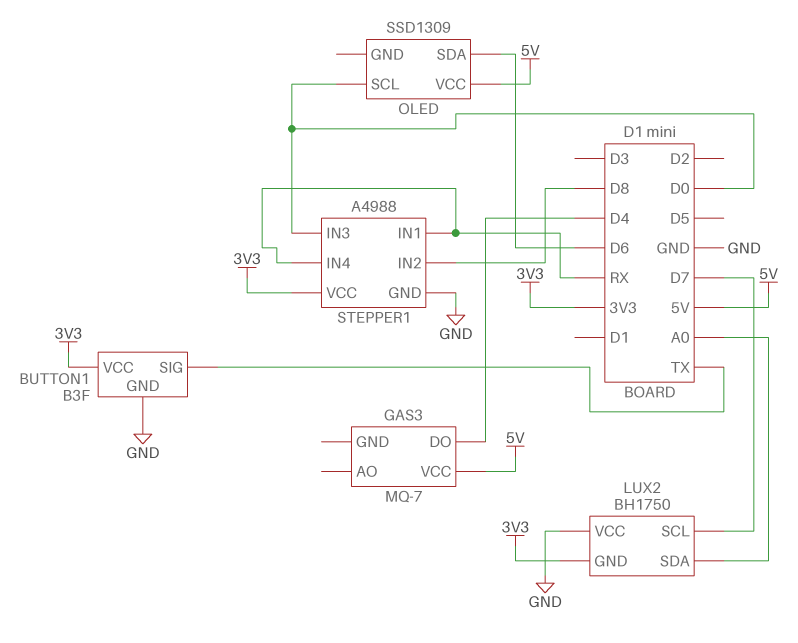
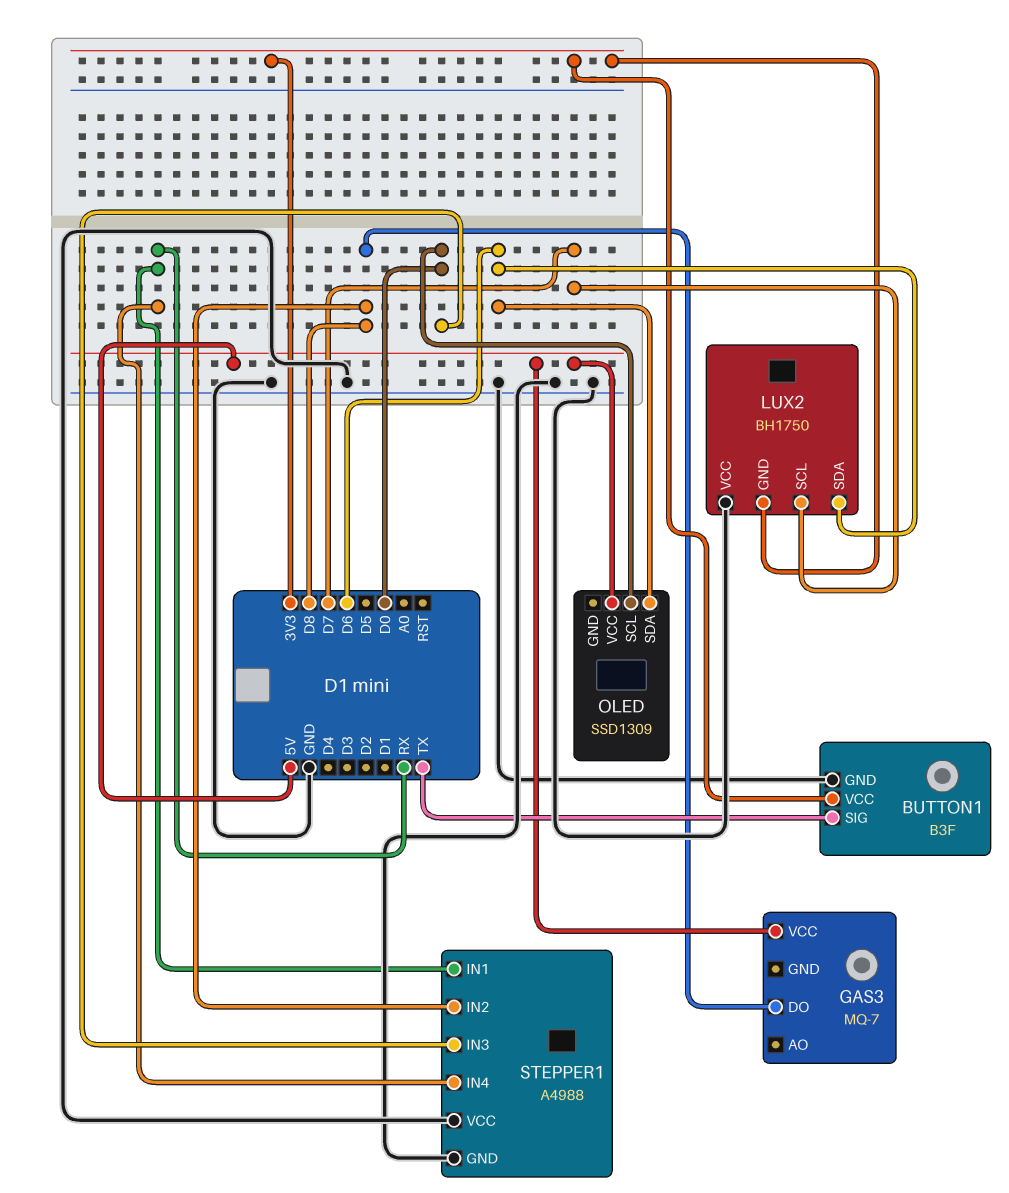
GAS3 pin DO: D4 -> D8
LUX2 pin SDA: A0 -> D6
STEPPER1 pin VCC: 3V3 -> GND

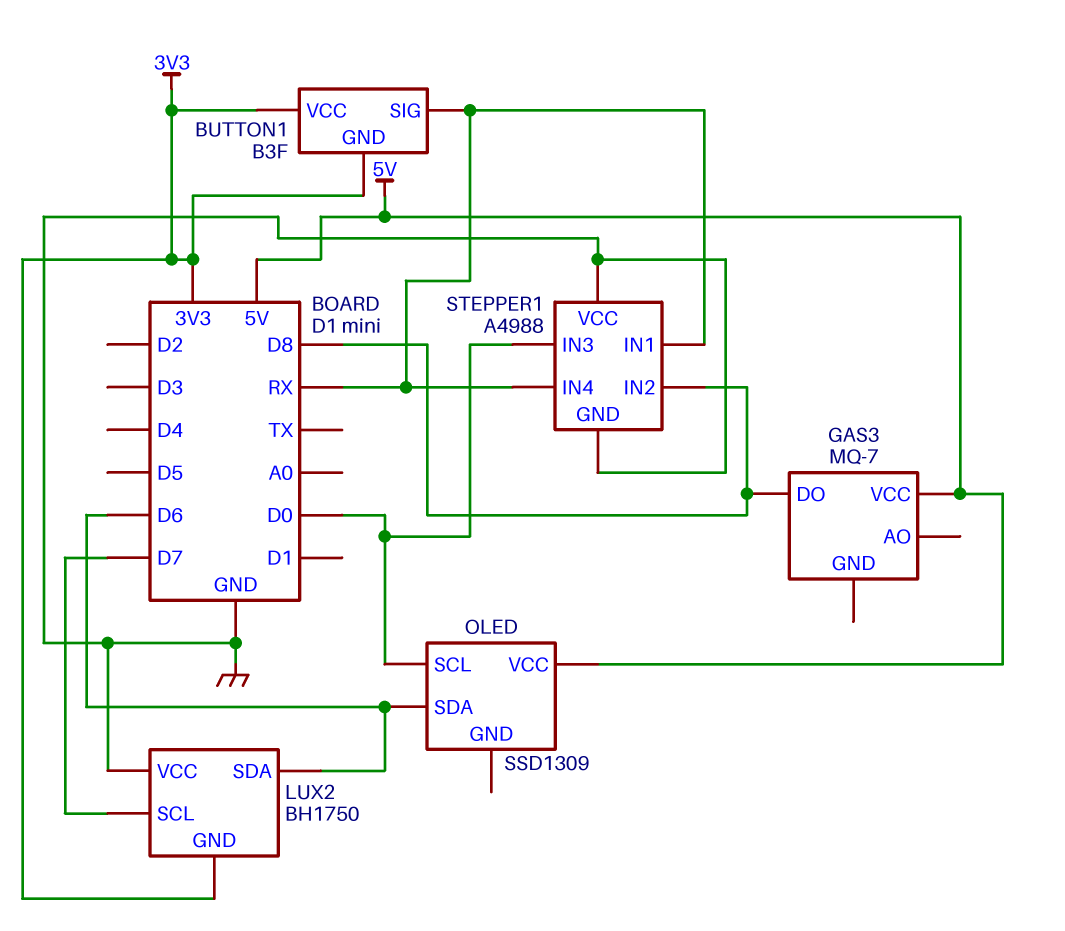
BUTTON1 pin GND: GND -> 3V3
BUTTON1 pin SIG: TX -> RX

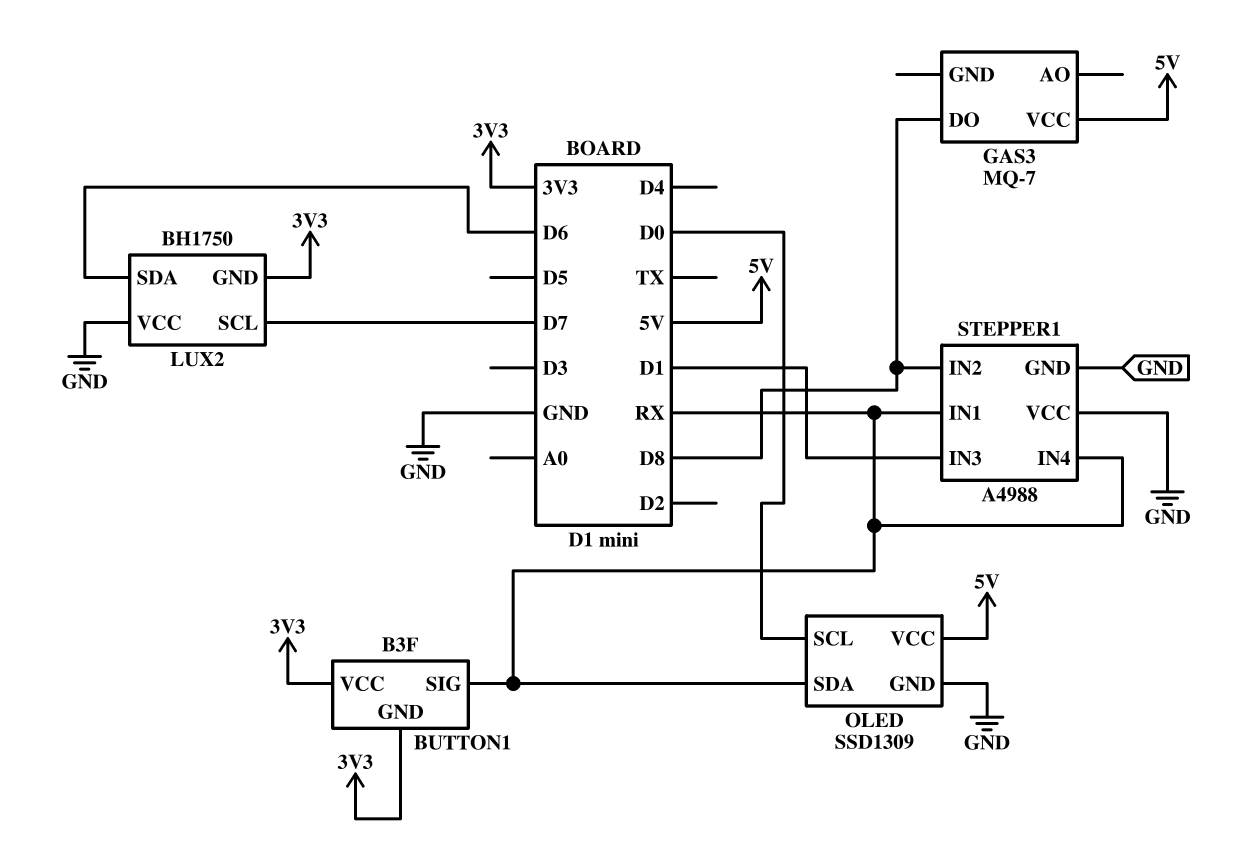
OLED pin GND: none -> GND
OLED pin SDA: D6 -> RX
STEPPER1 pin IN3: D0 -> D1

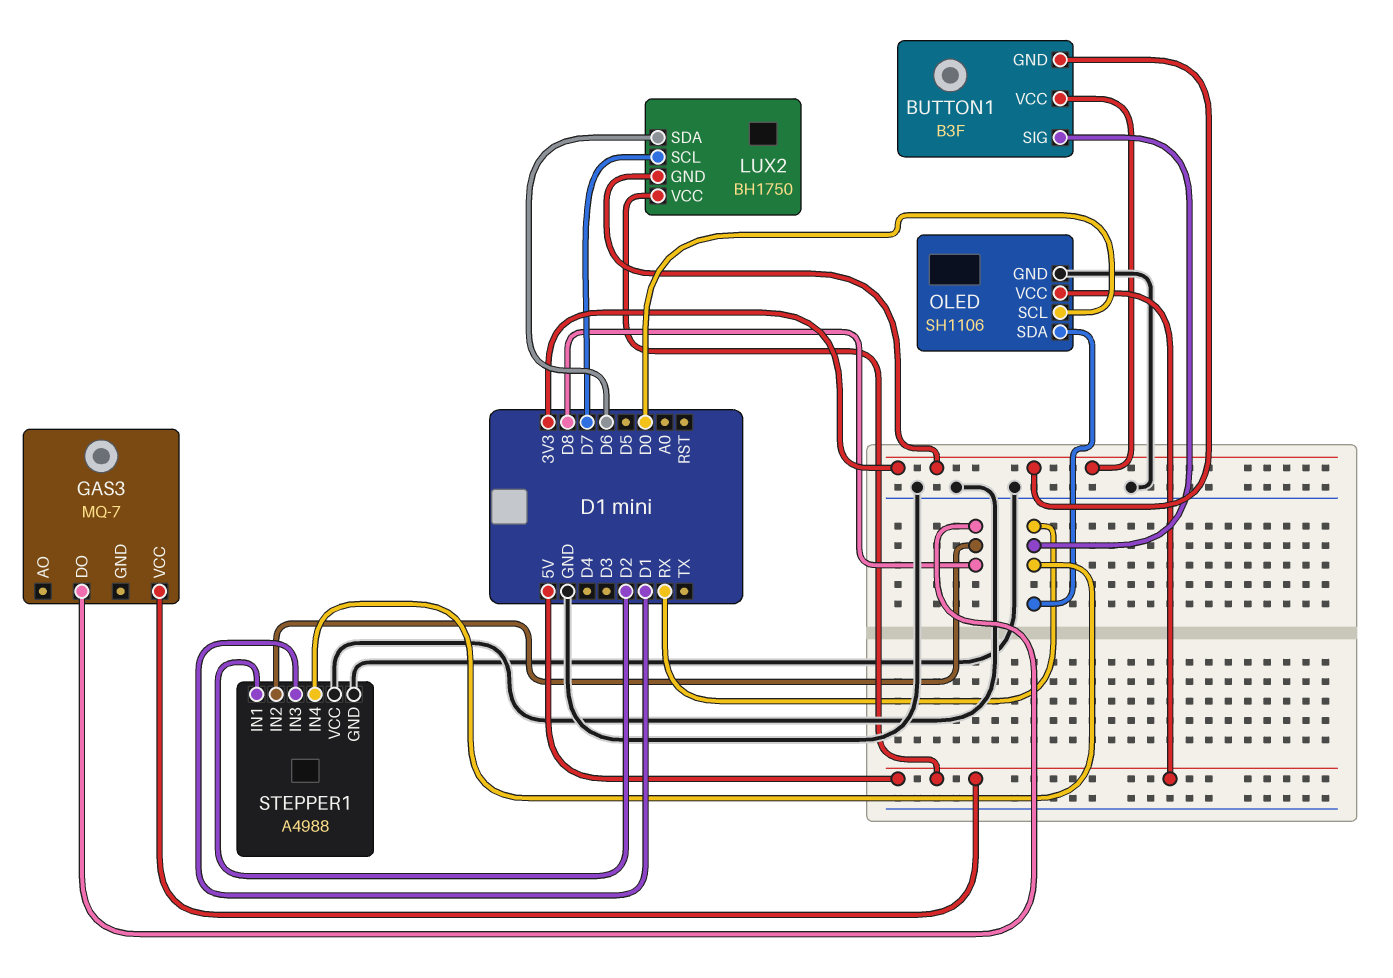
LUX2 pin VCC: GND -> 5V
OLED: SSD1309 -> SH1106
STEPPER1 pin IN1: RX -> D2

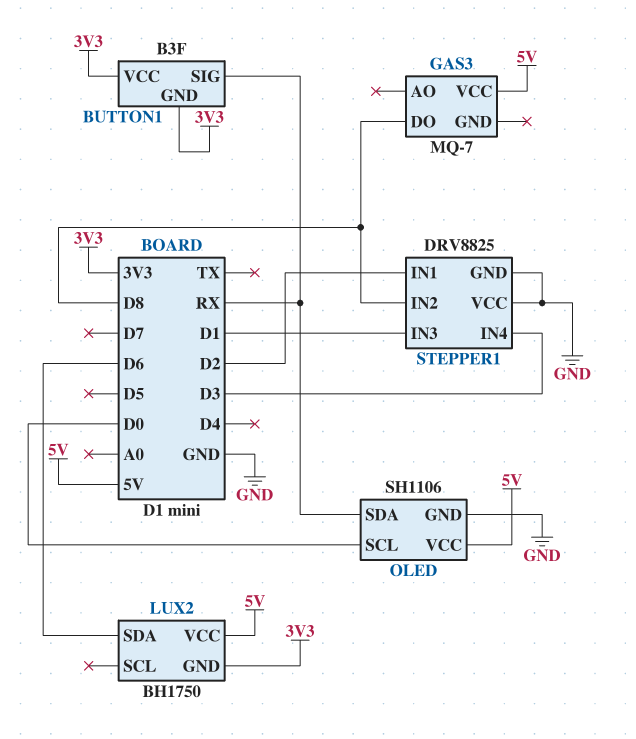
LUX2 pin SCL: D7 -> none
STEPPER1: A4988 -> DRV8825
STEPPER1 pin IN4: RX -> D3

